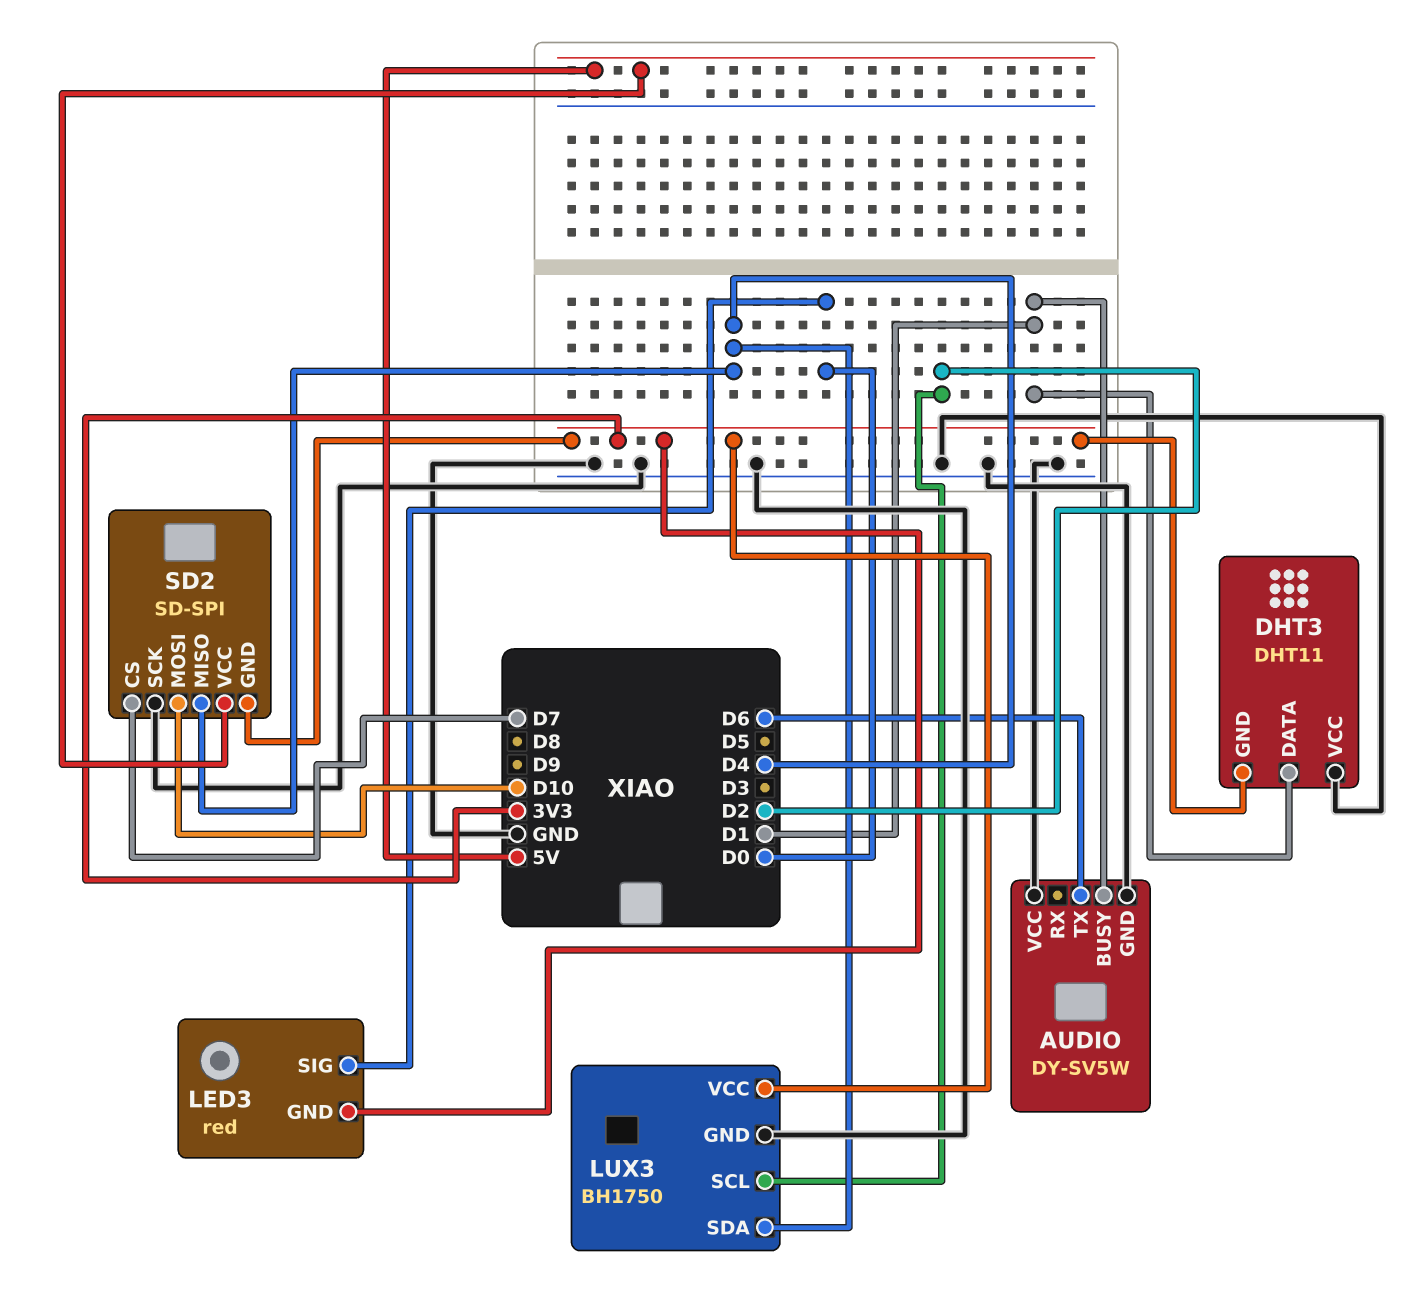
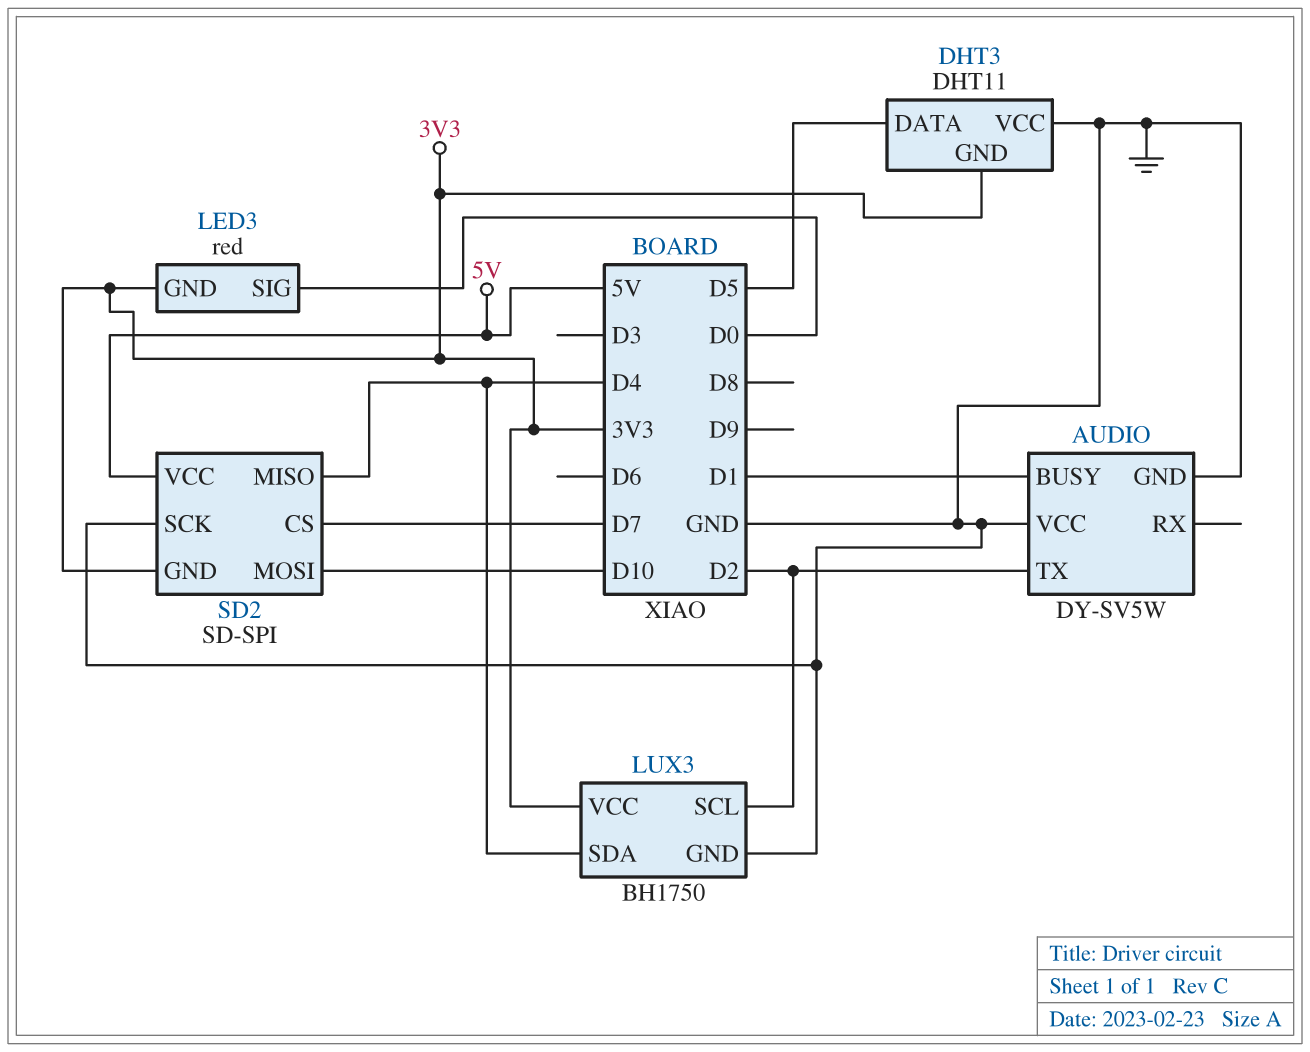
AUDIO pin TX: D6 -> D2
DHT3 pin DATA: D1 -> D5

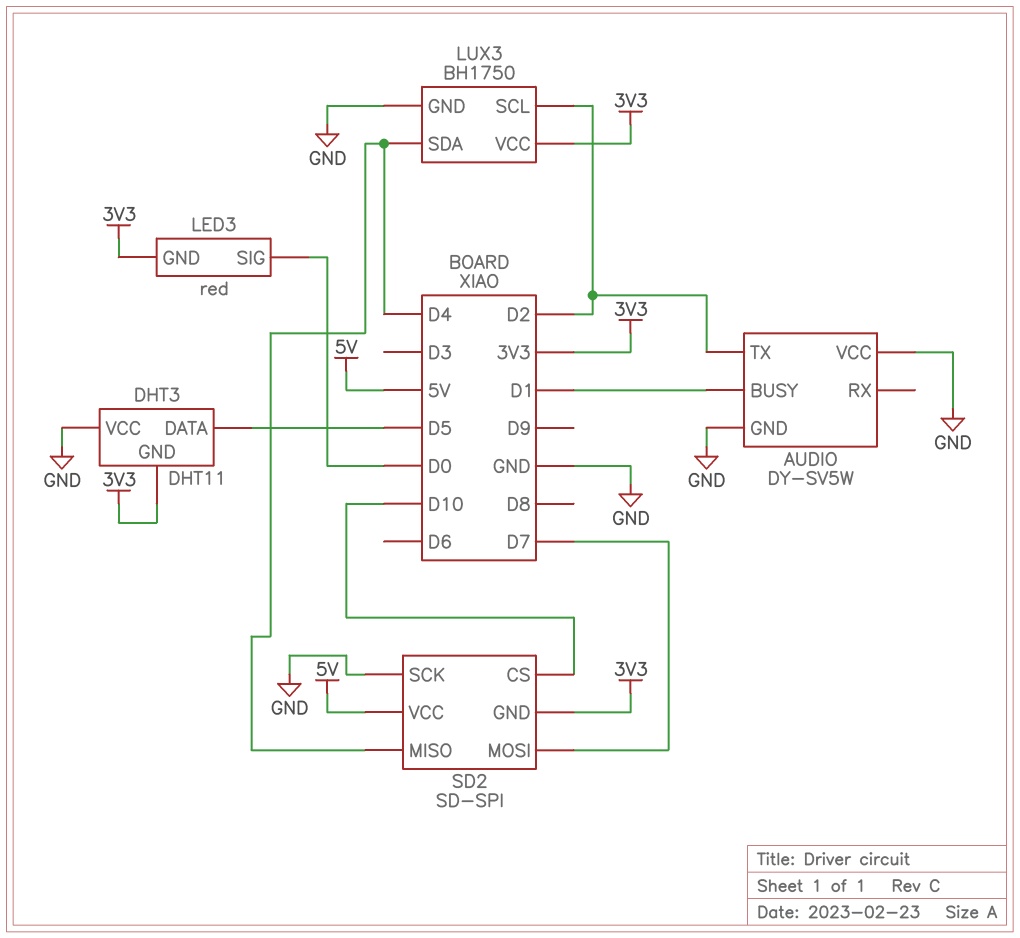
SD2 pin CS: D7 -> D10
SD2 pin MOSI: D10 -> D7

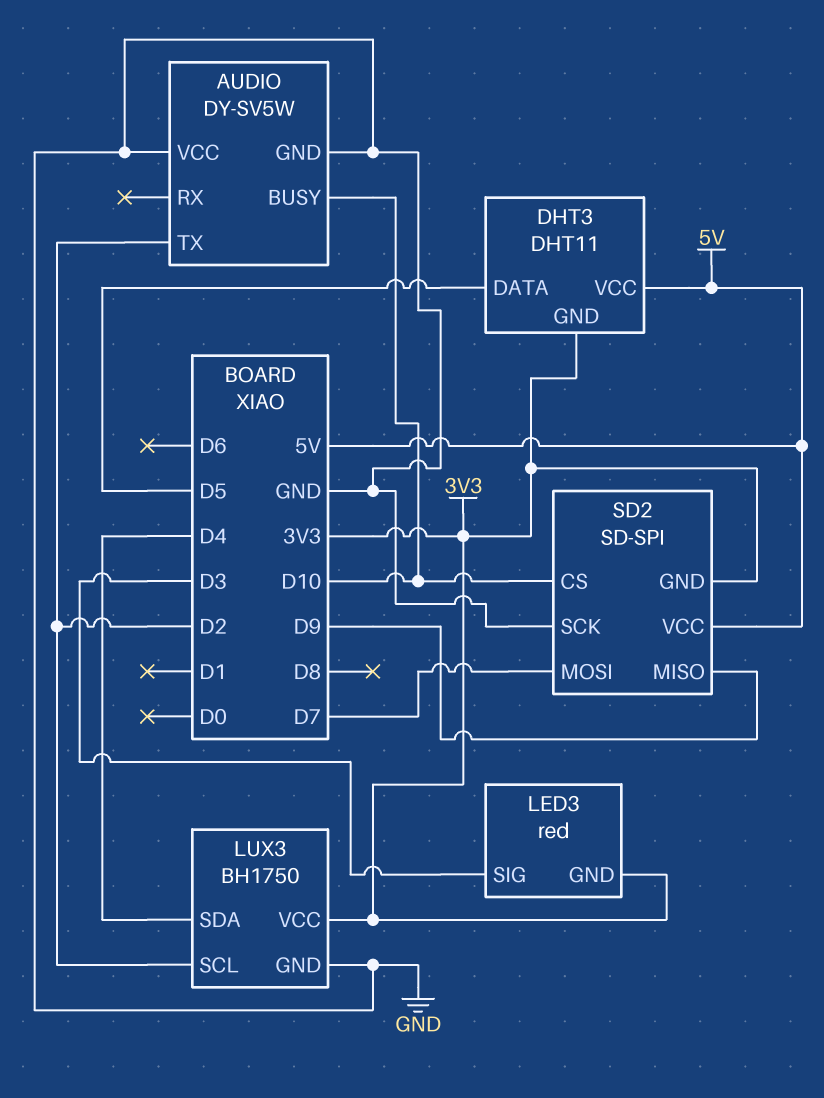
AUDIO pin BUSY: D1 -> D10
DHT3 pin VCC: GND -> 5V
LED3 pin SIG: D0 -> D3
SD2 pin MISO: D4 -> D9

